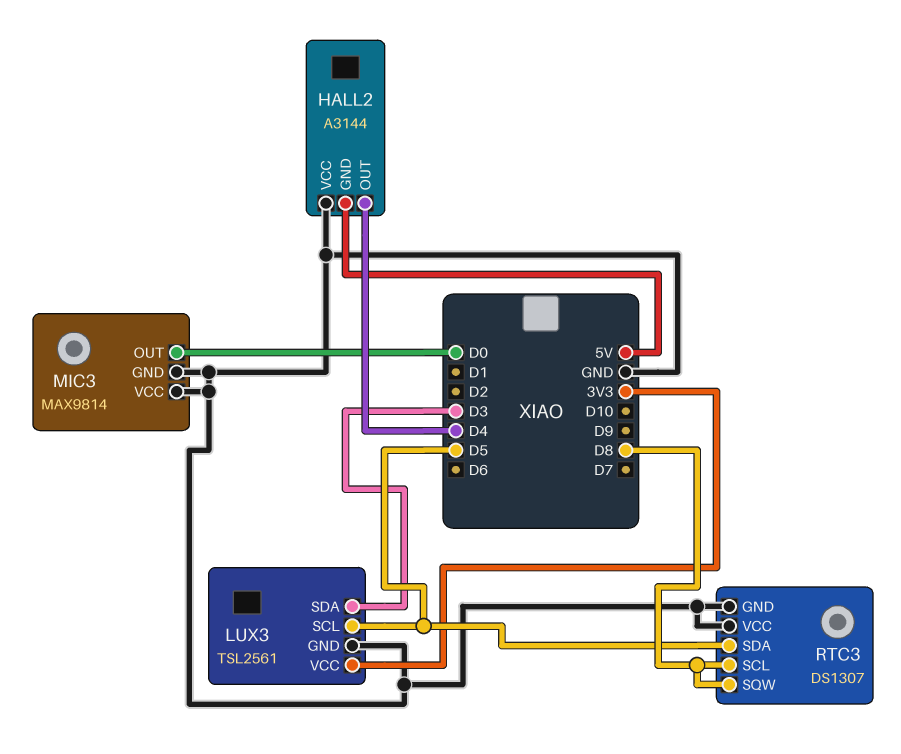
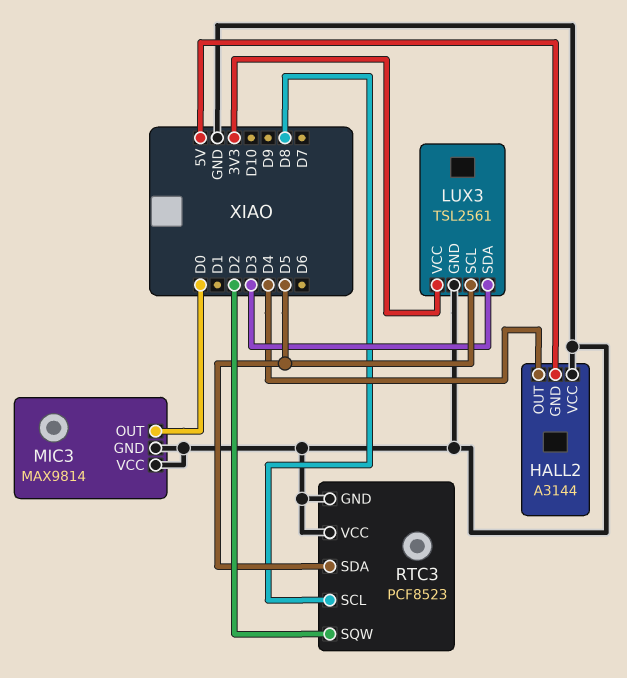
RTC3: DS1307 -> PCF8523
RTC3 pin SQW: D8 -> D2

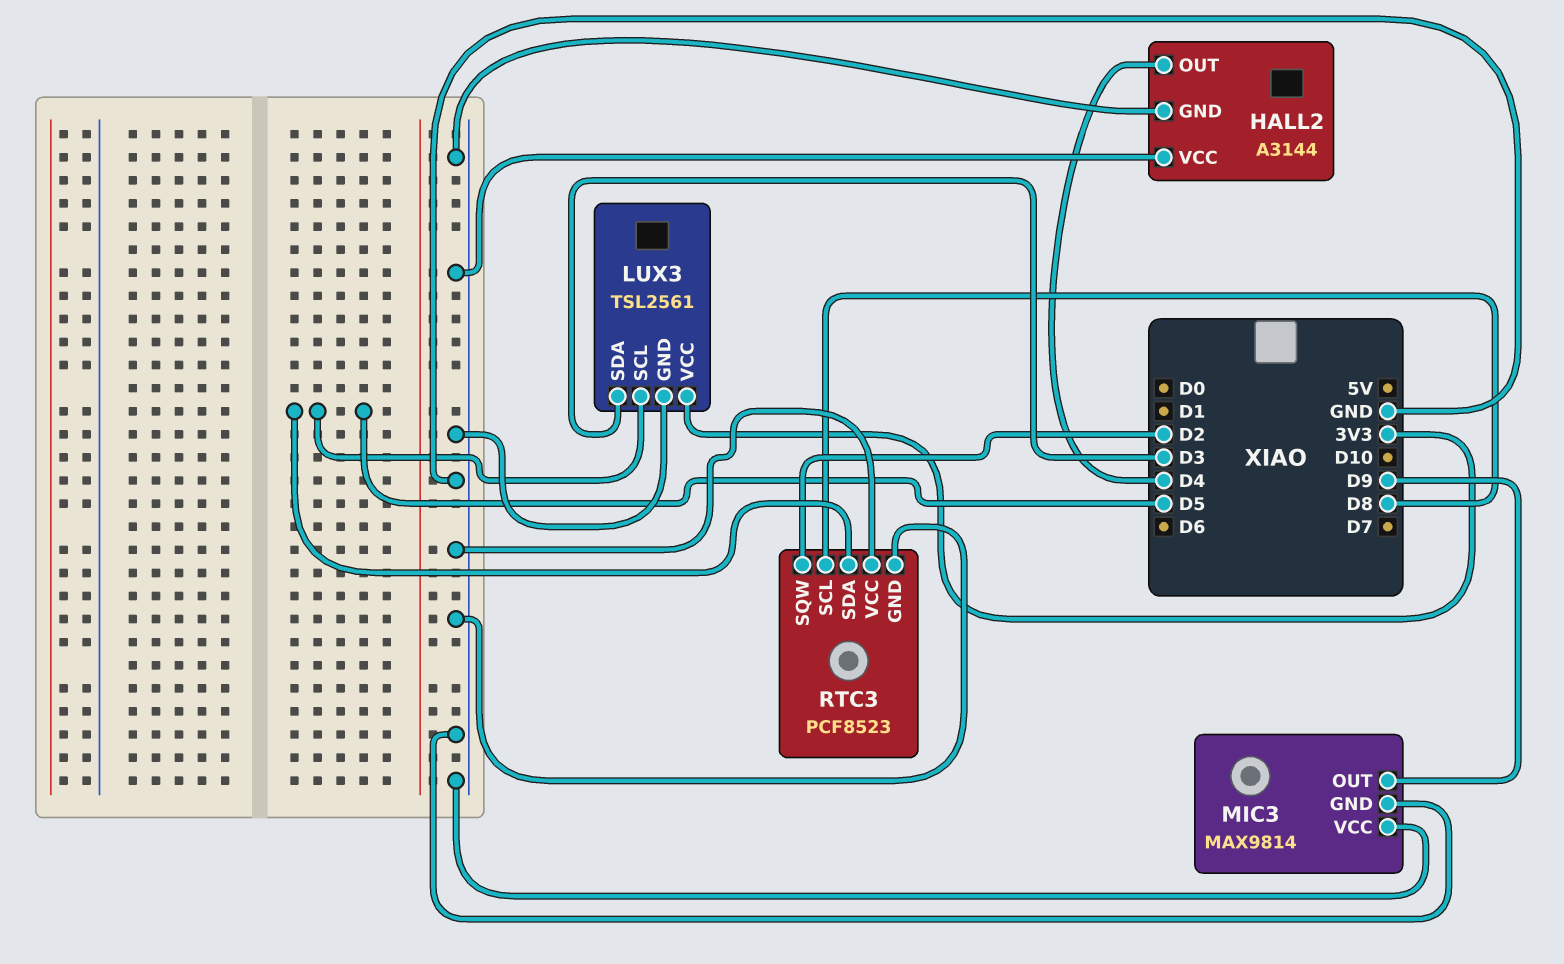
HALL2 pin GND: 5V -> GND
MIC3 pin OUT: D0 -> D9

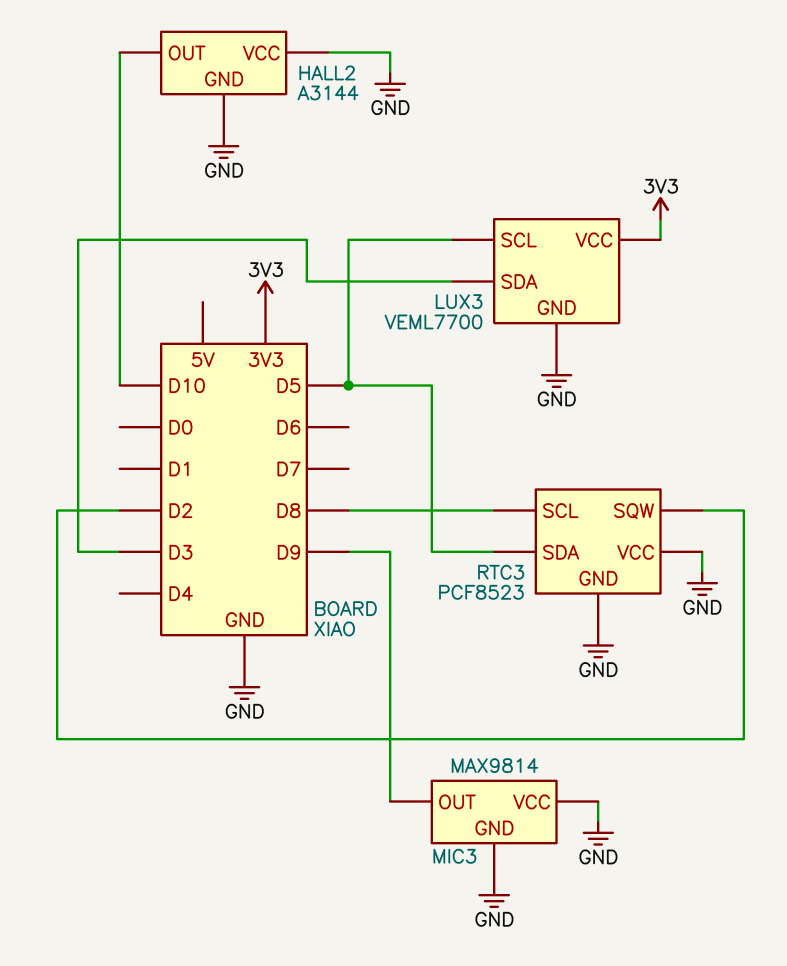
HALL2 pin OUT: D4 -> D10
LUX3: TSL2561 -> VEML7700

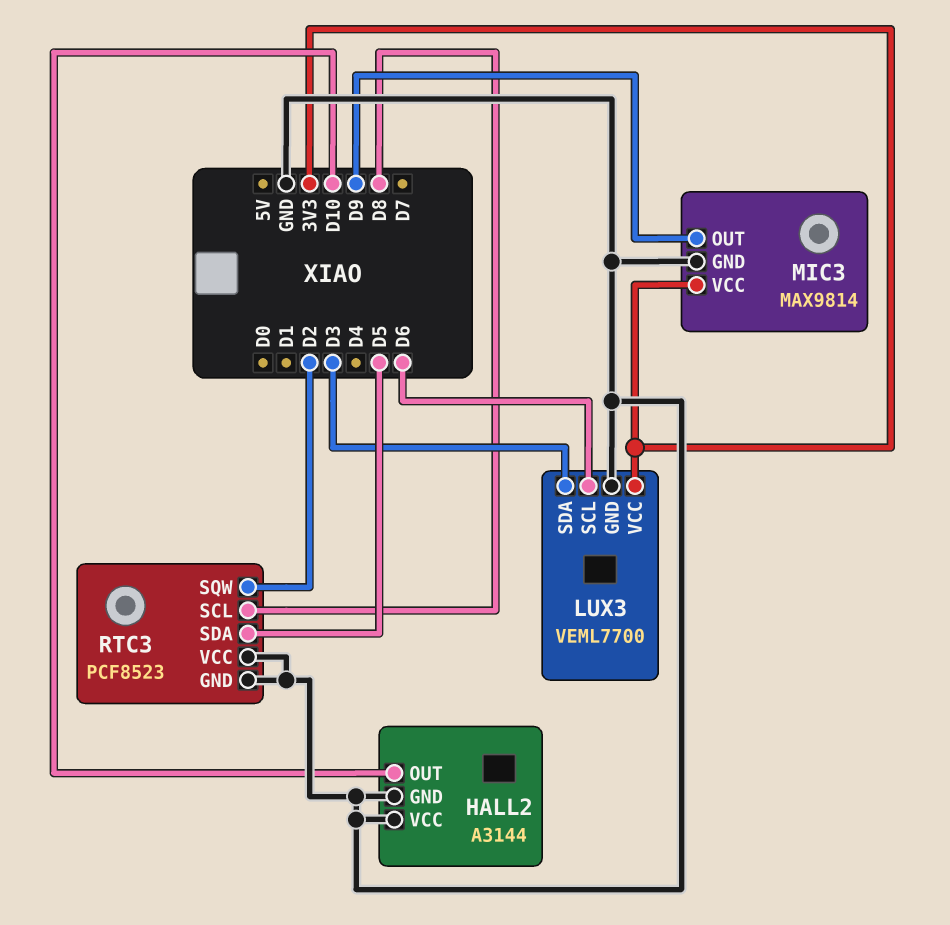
LUX3 pin SCL: D5 -> D6
MIC3 pin VCC: GND -> 3V3

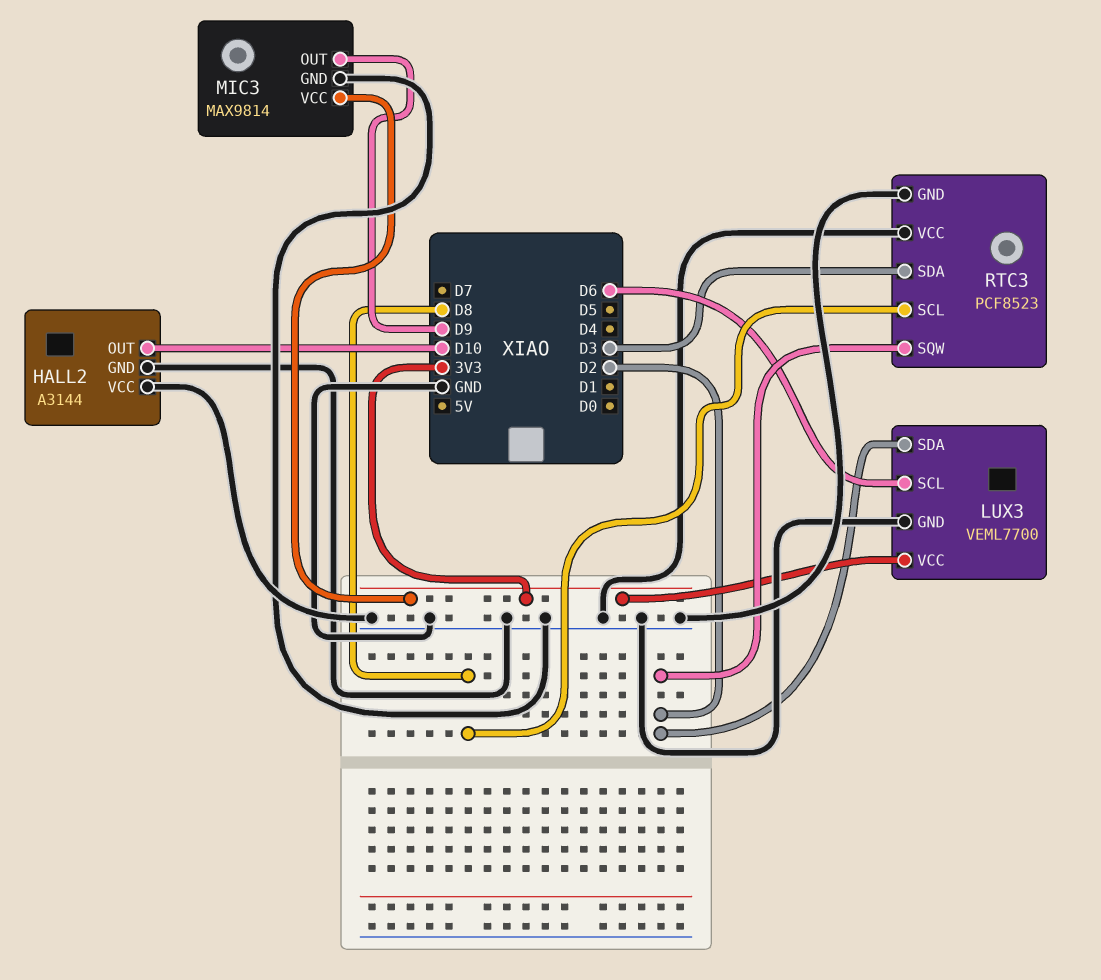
LUX3 pin SDA: D3 -> D2
RTC3 pin SDA: D5 -> D3

